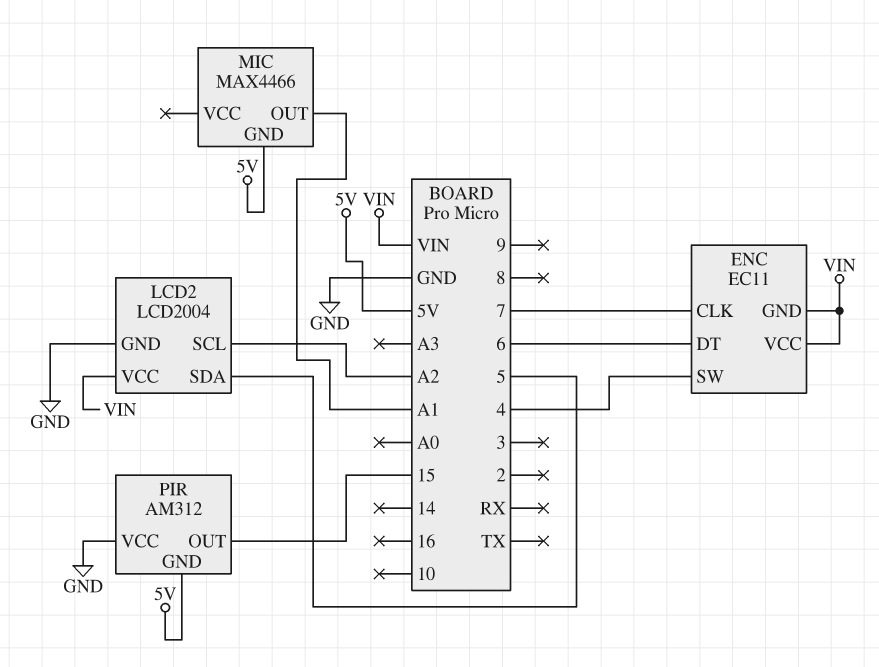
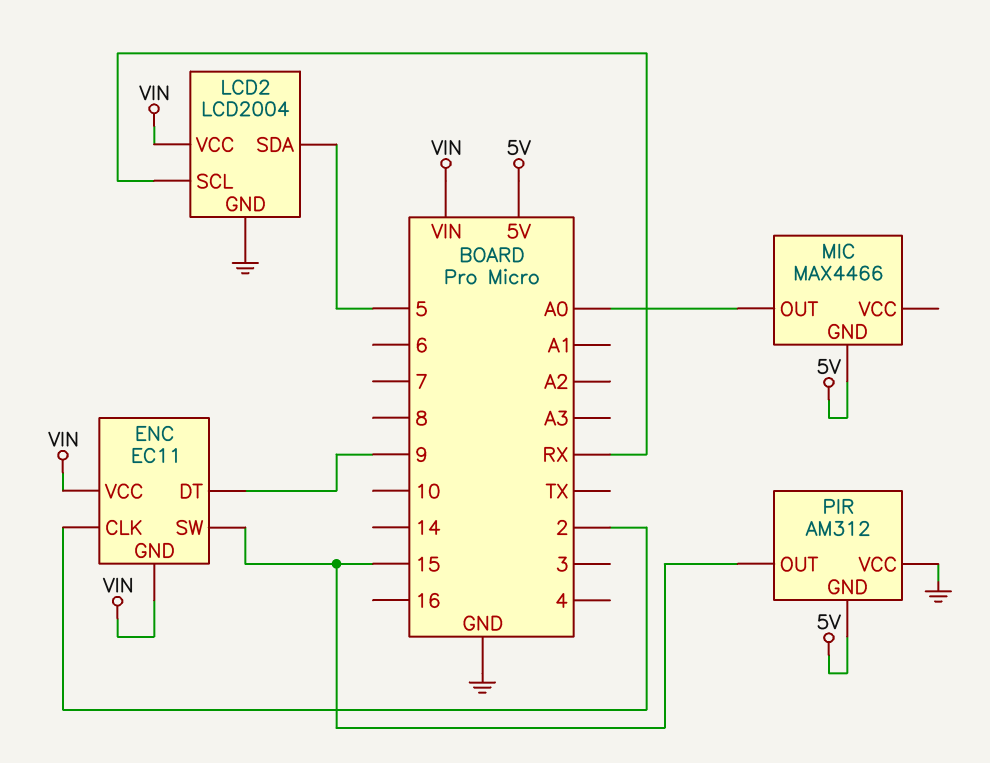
ENC pin CLK: 7 -> 2
ENC pin DT: 6 -> 9
ENC pin SW: 4 -> 15
LCD2 pin SCL: A2 -> RX
MIC pin OUT: A1 -> A0

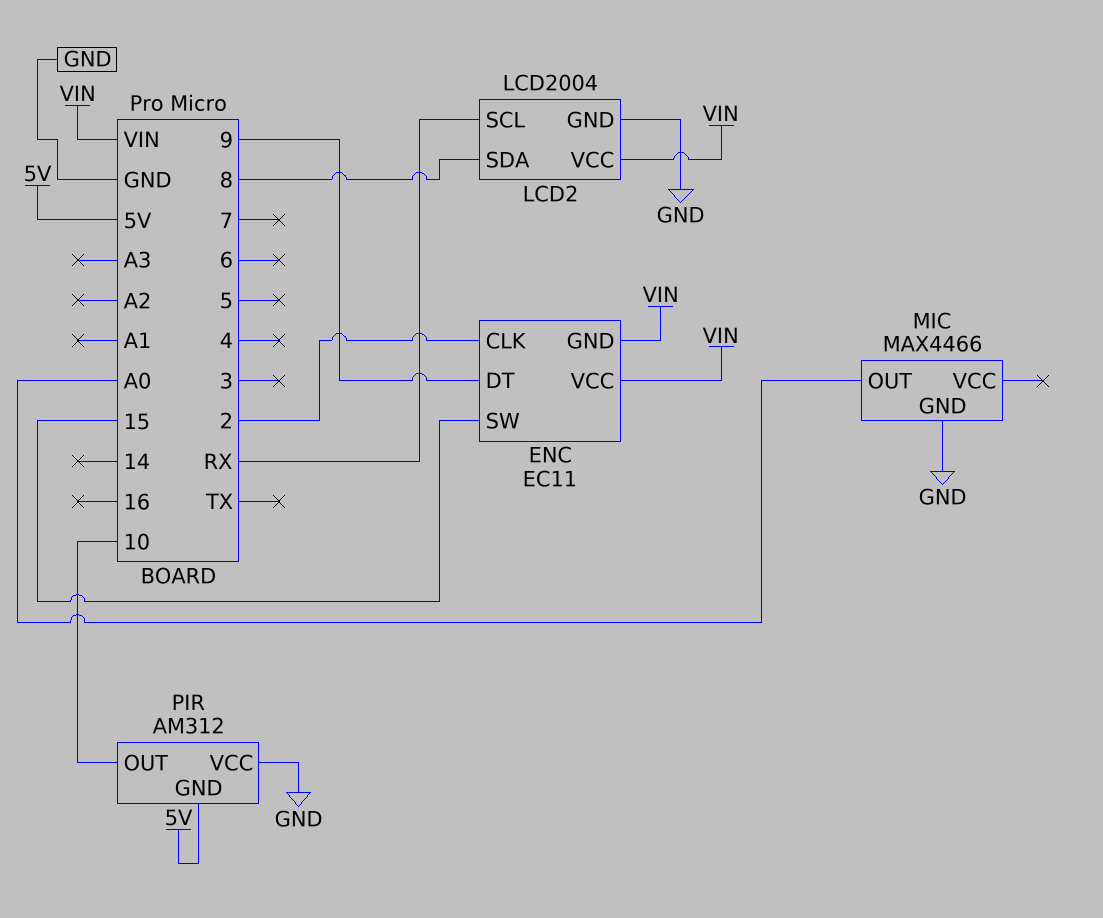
LCD2 pin SDA: 5 -> 8
MIC pin GND: 5V -> GND
PIR pin OUT: 15 -> 10

